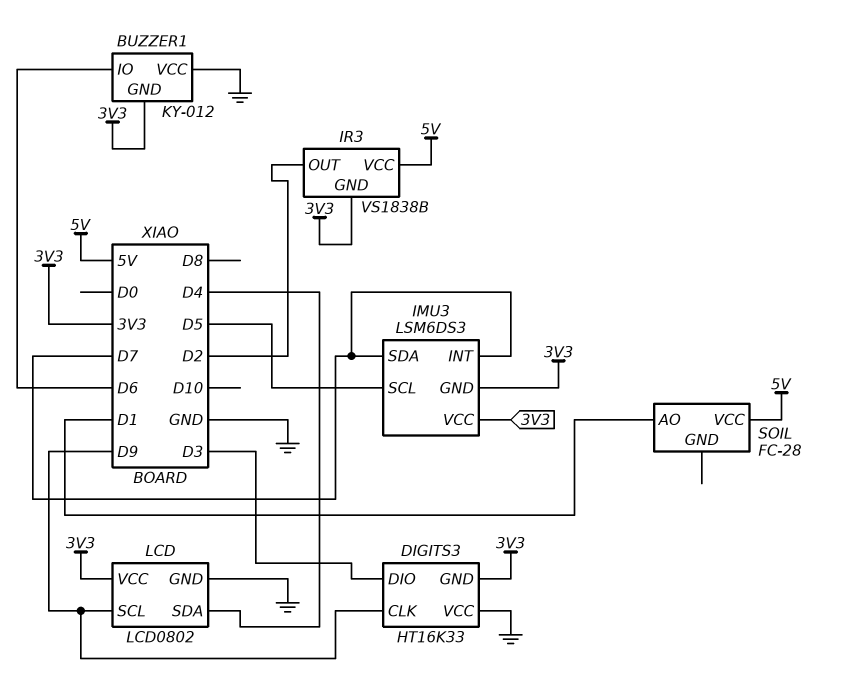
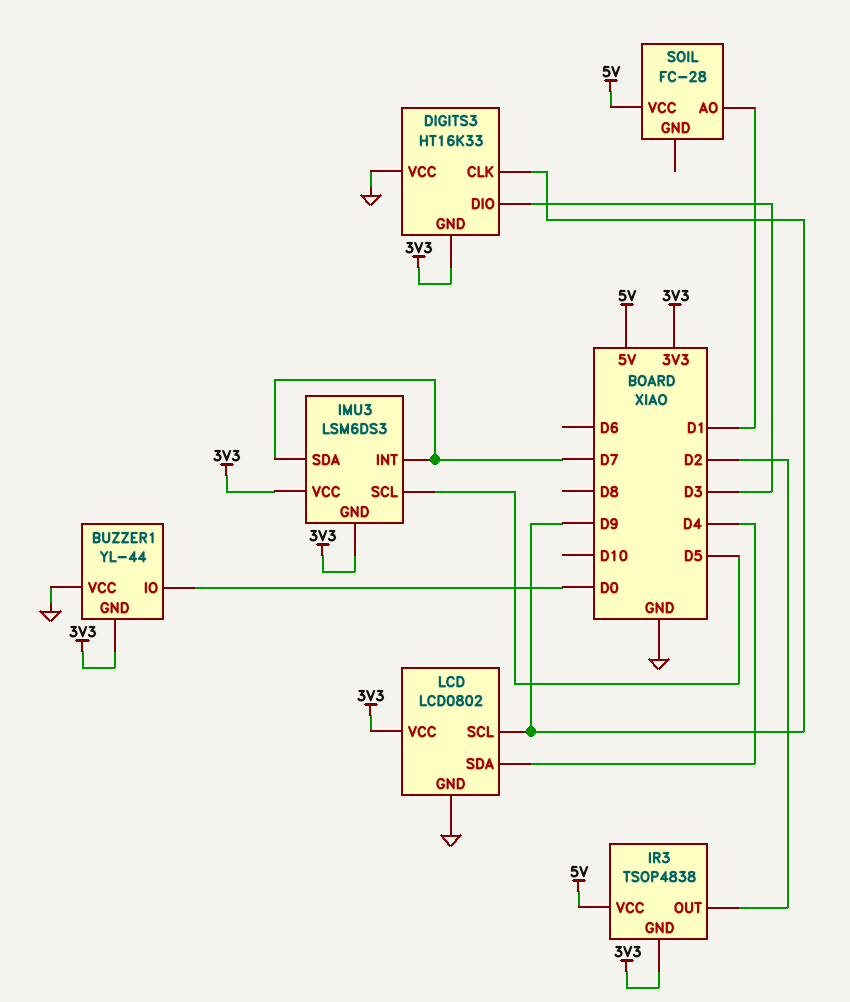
BUZZER1: KY-012 -> YL-44
BUZZER1 pin IO: D6 -> D0
IR3: VS1838B -> TSOP4838

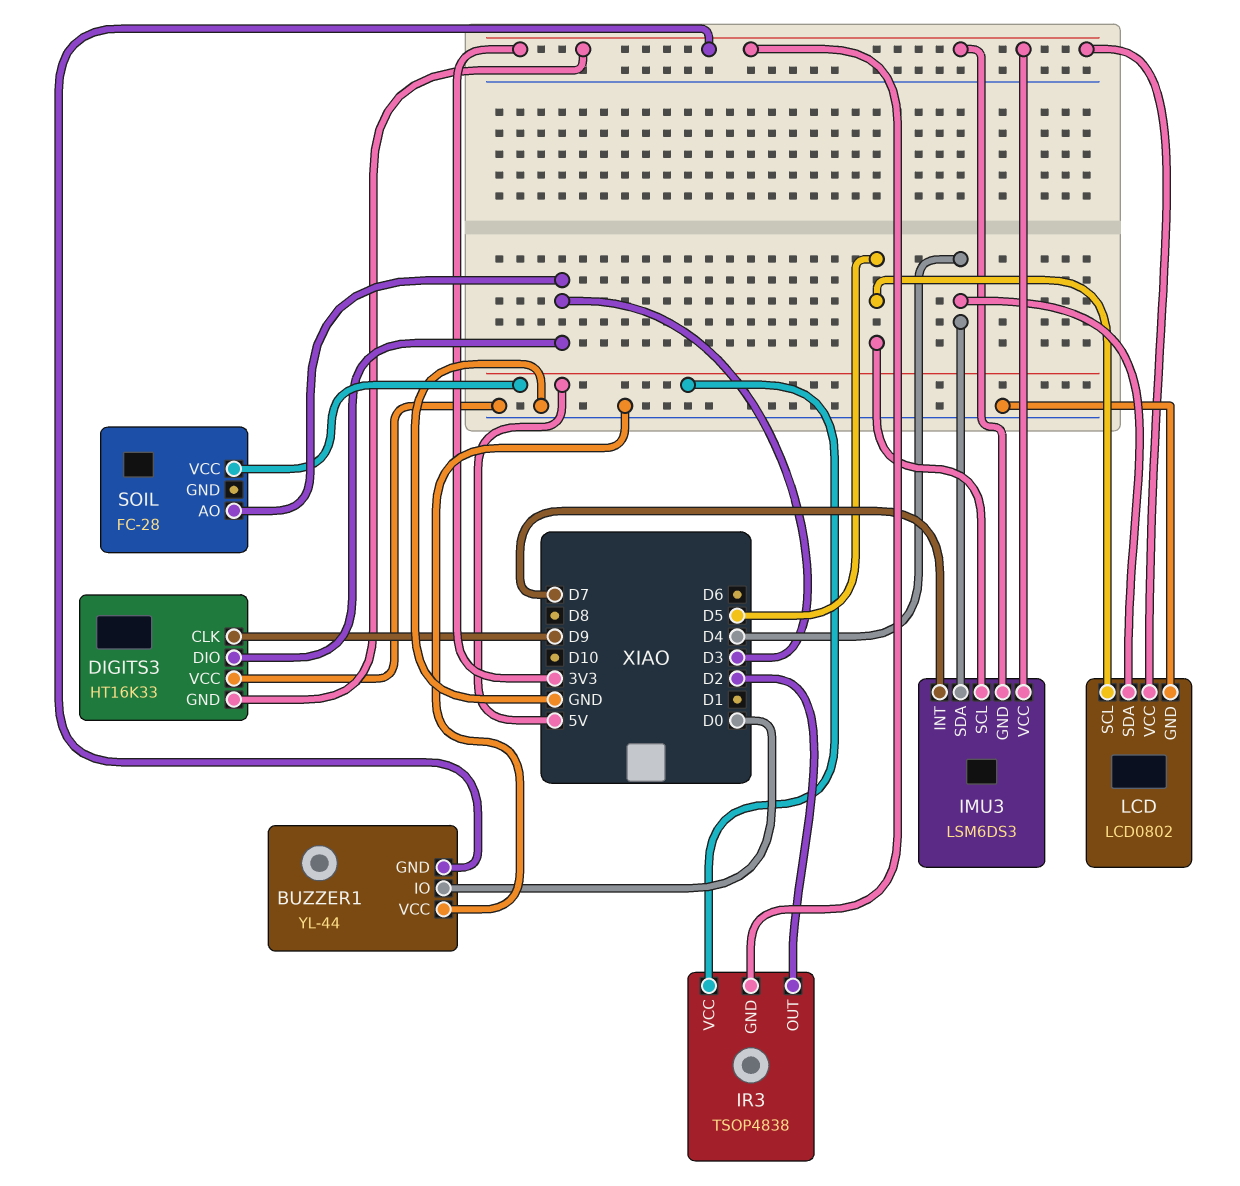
IMU3 pin SDA: D7 -> D4
LCD pin SCL: D9 -> D5
SOIL pin AO: D1 -> D3

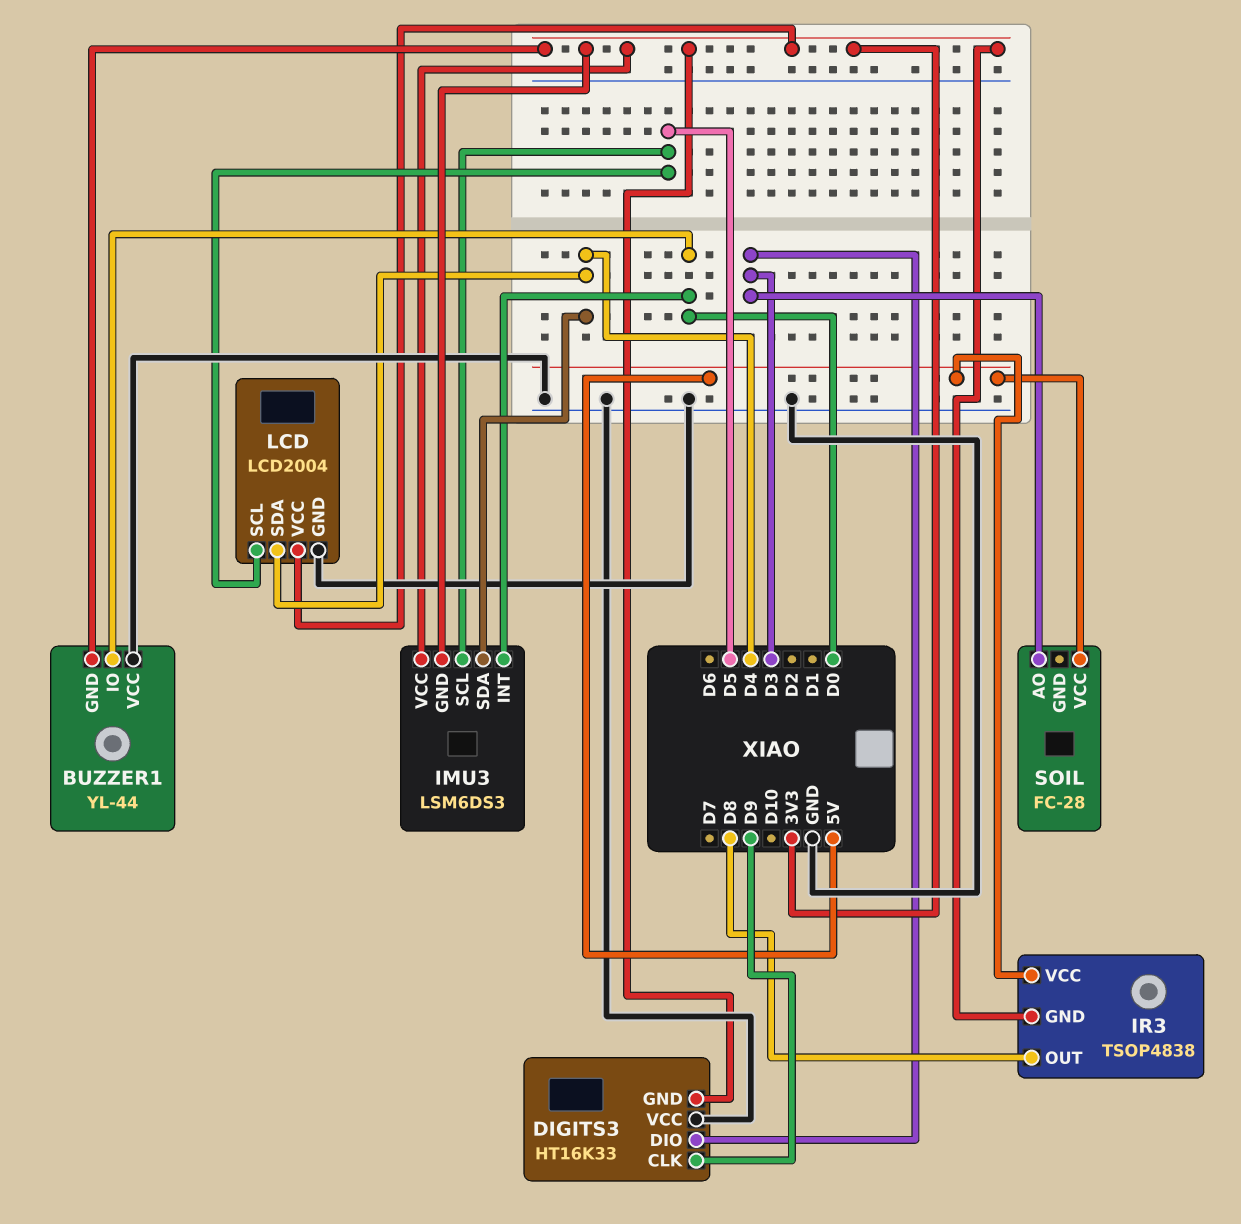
IMU3 pin INT: D7 -> D0
IR3 pin OUT: D2 -> D8
LCD: LCD0802 -> LCD2004

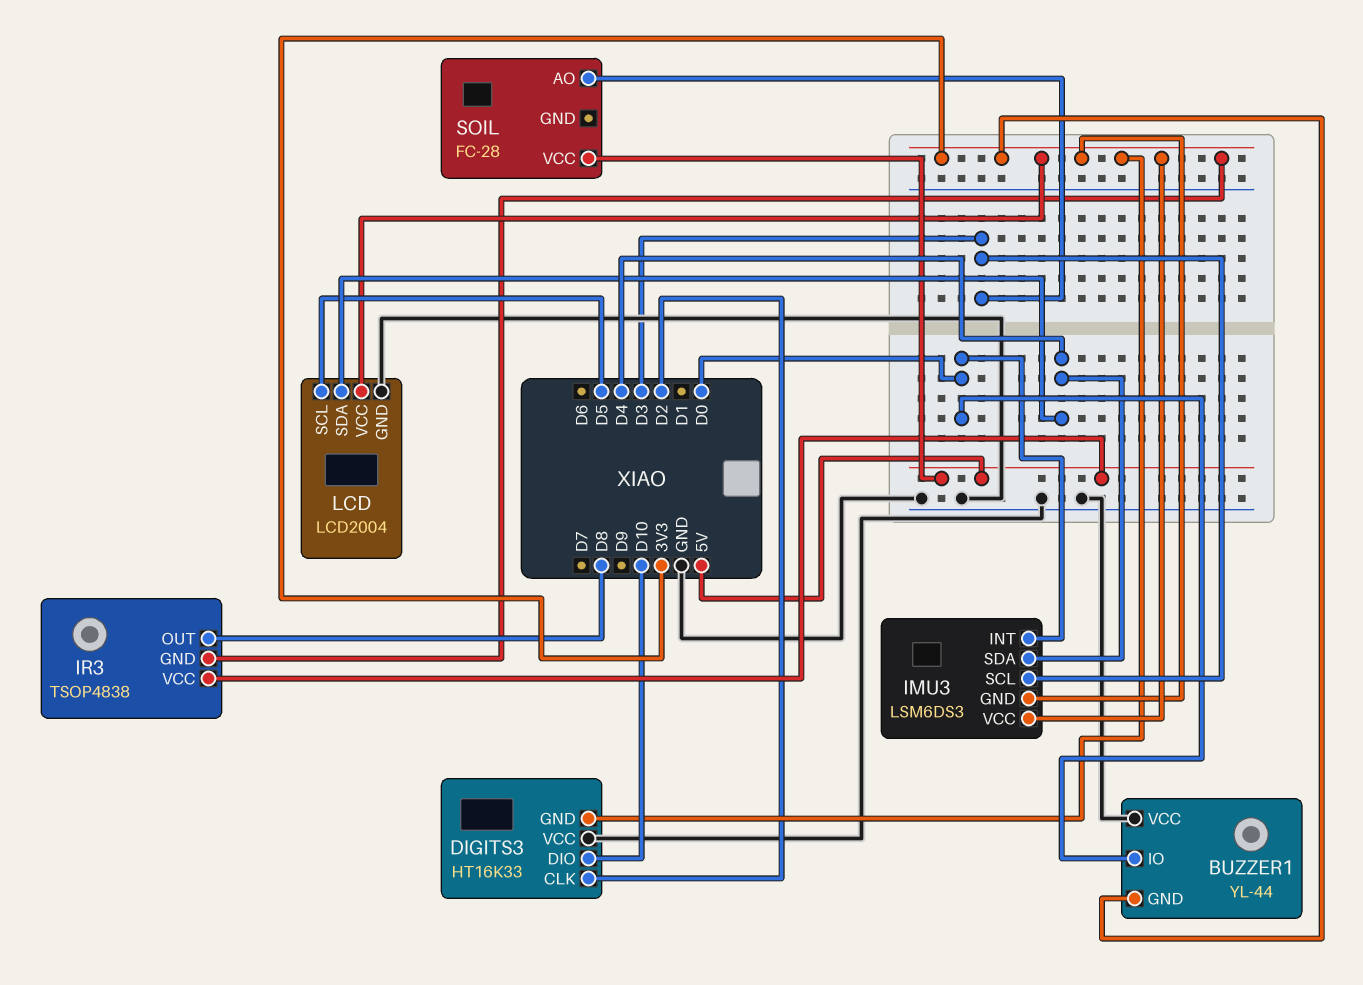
DIGITS3 pin CLK: D9 -> D2
DIGITS3 pin DIO: D3 -> D10
IMU3 pin SCL: D5 -> D3

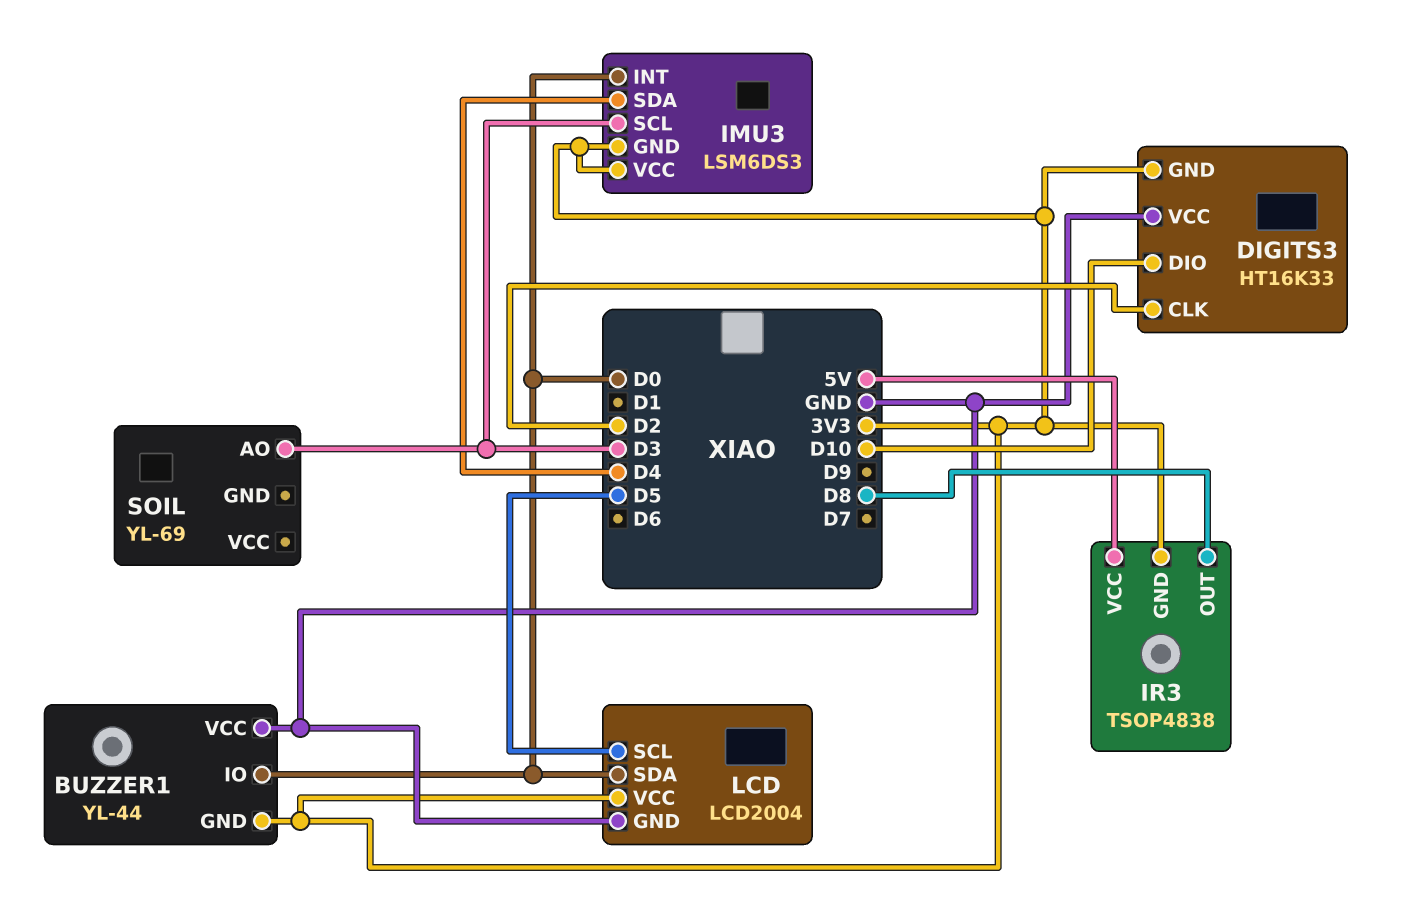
LCD pin SDA: D4 -> D0
SOIL: FC-28 -> YL-69
SOIL pin VCC: 5V -> none

